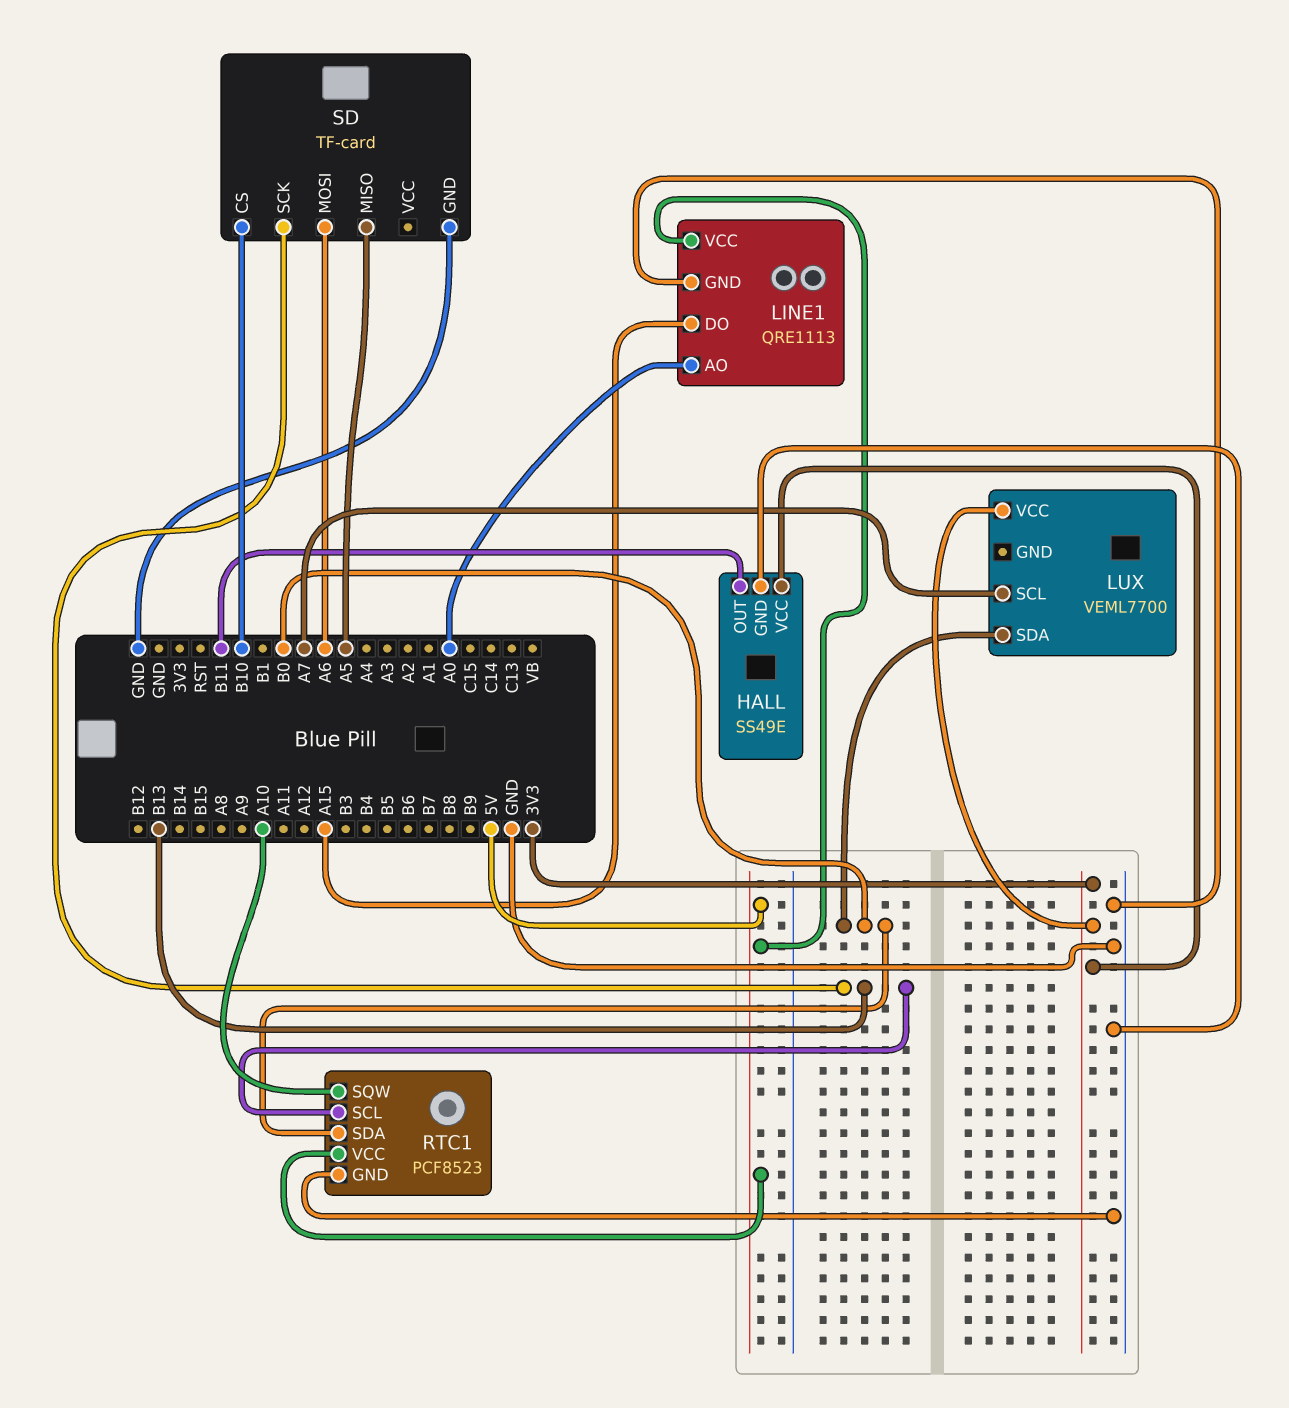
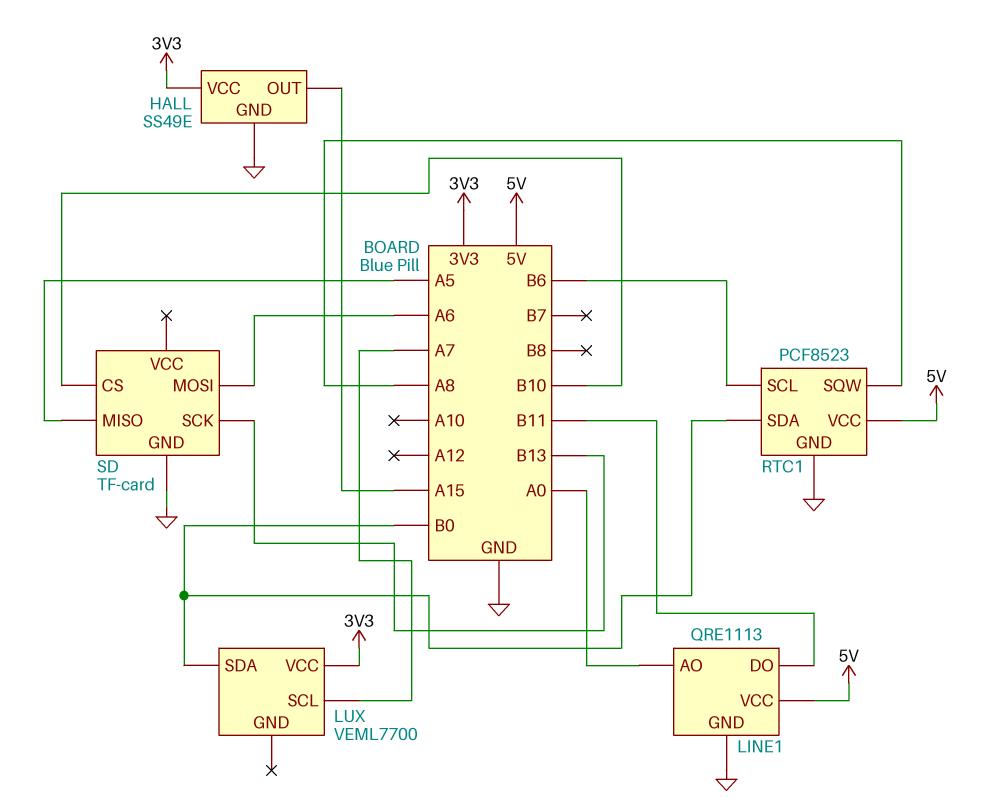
HALL pin OUT: B11 -> A15
LINE1 pin DO: A15 -> B11
RTC1 pin SCL: B13 -> B6
RTC1 pin SQW: A10 -> A8

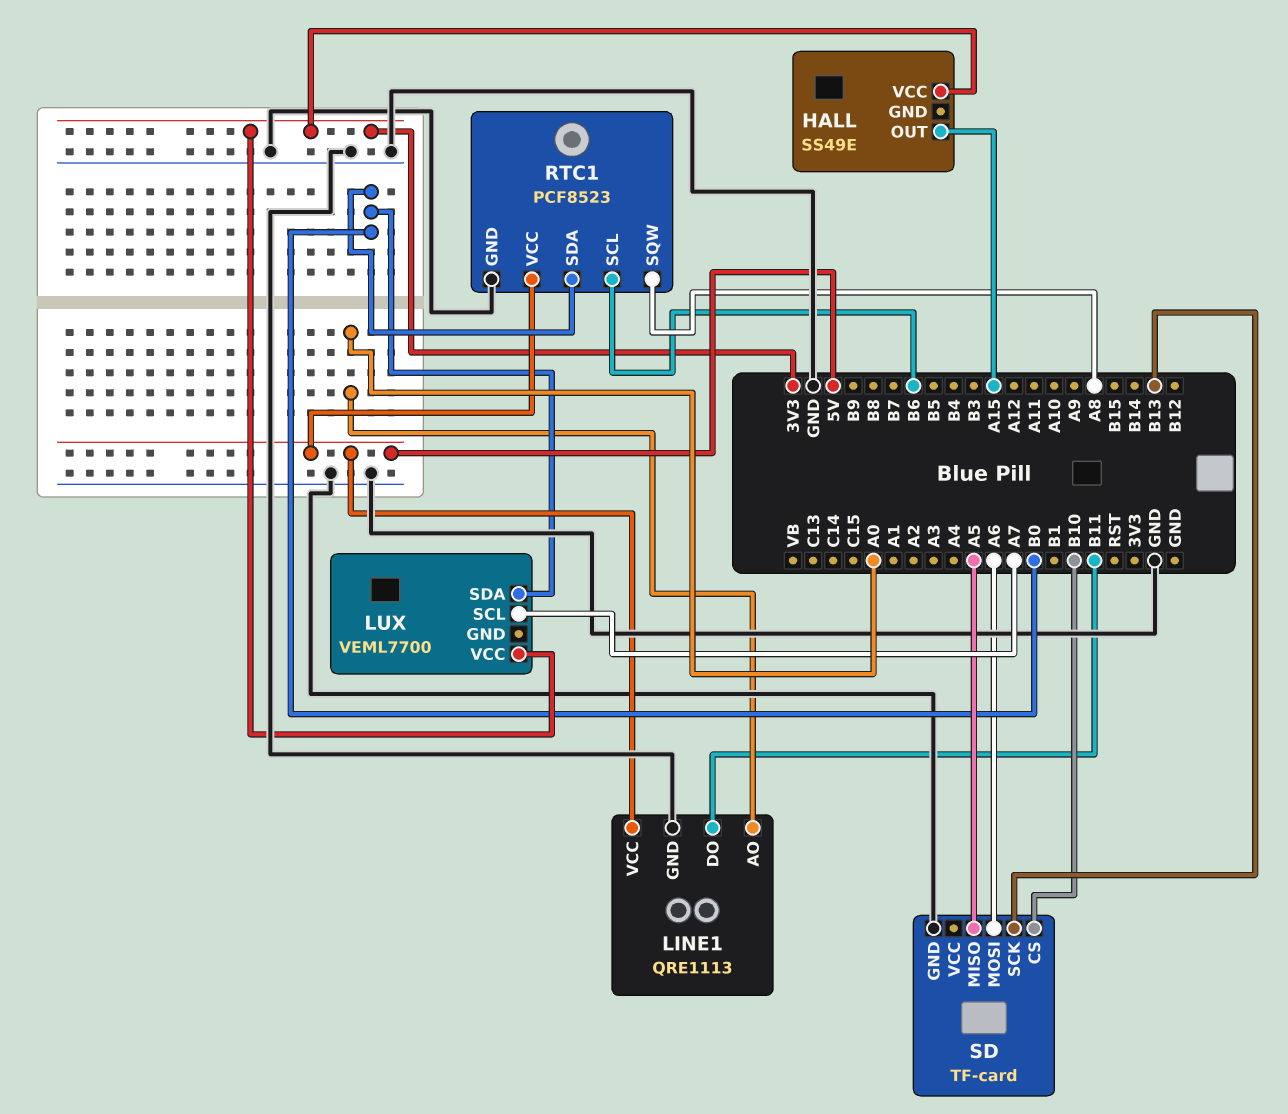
HALL pin GND: GND -> none

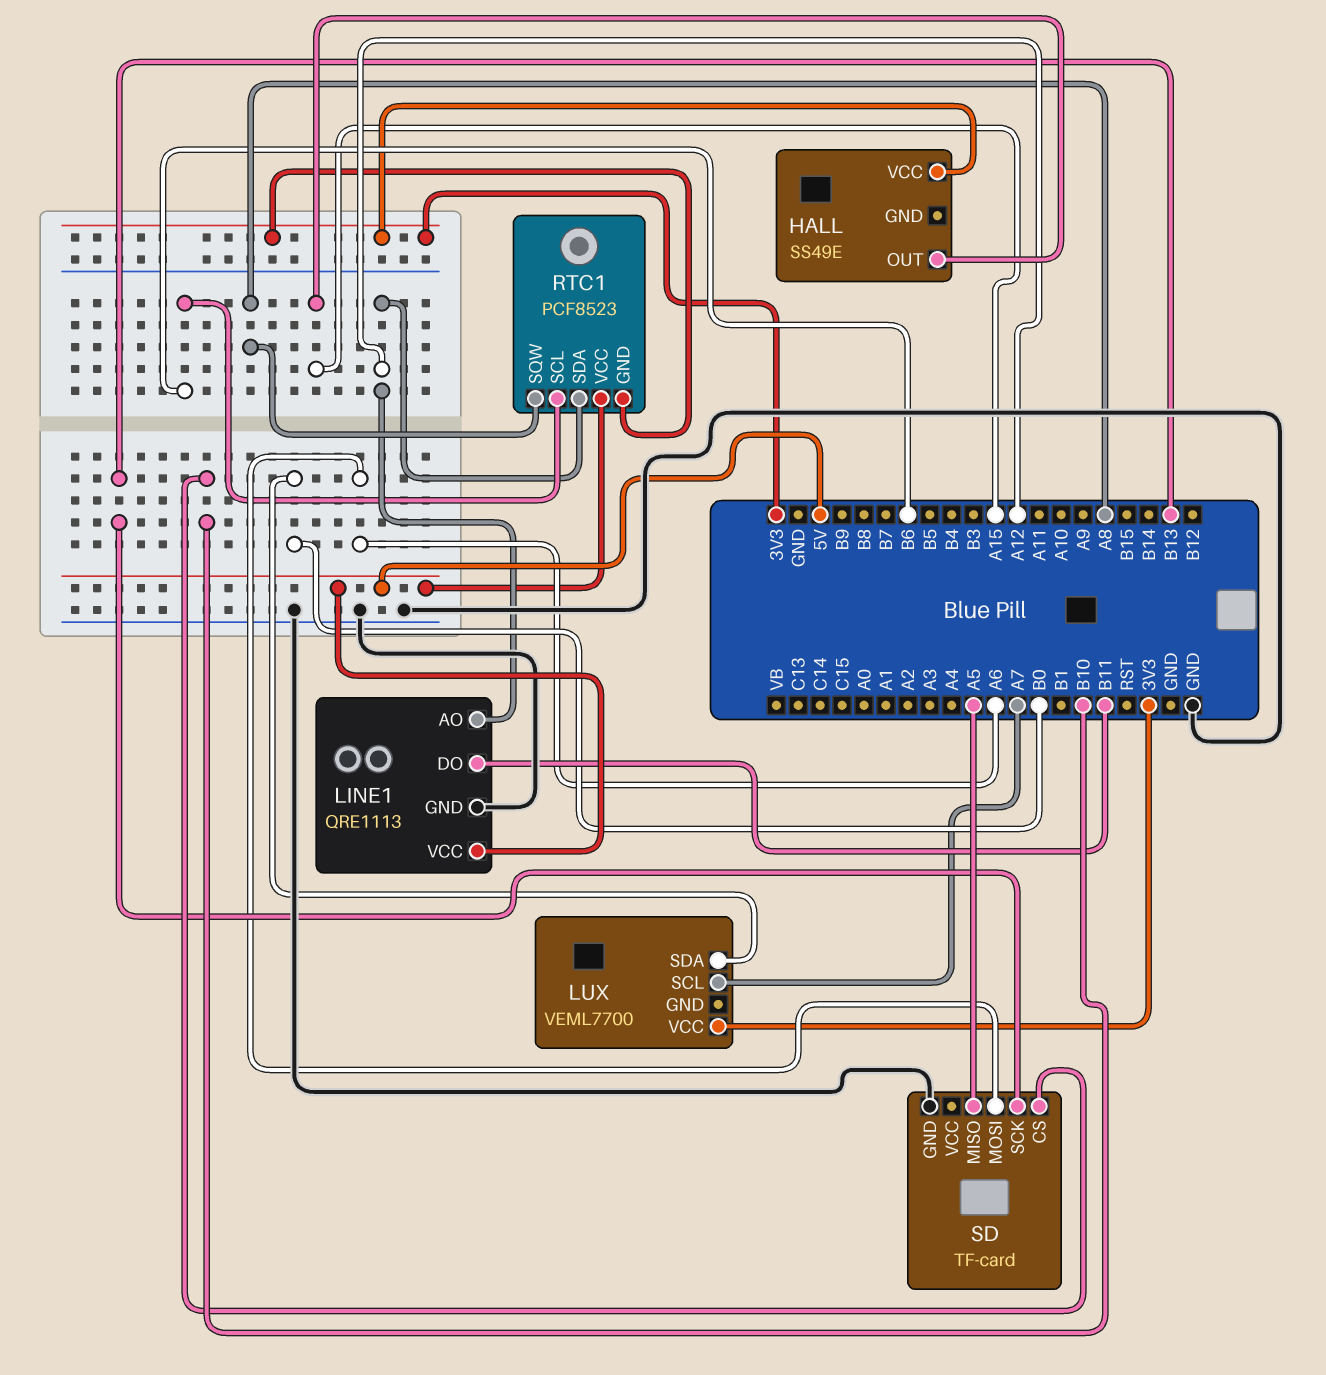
LINE1 pin AO: A0 -> A12
RTC1 pin GND: GND -> 3V3
RTC1 pin SDA: B0 -> A12

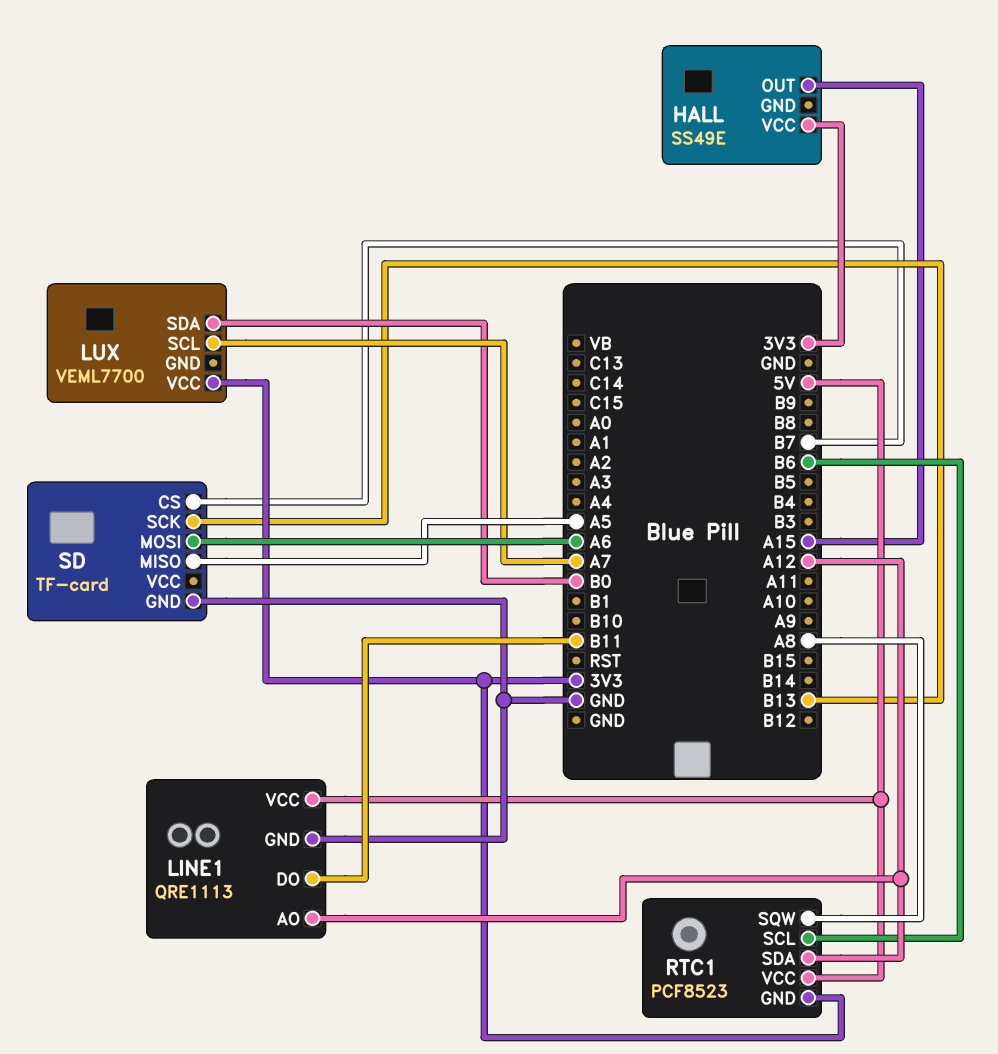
SD pin CS: B10 -> B7

